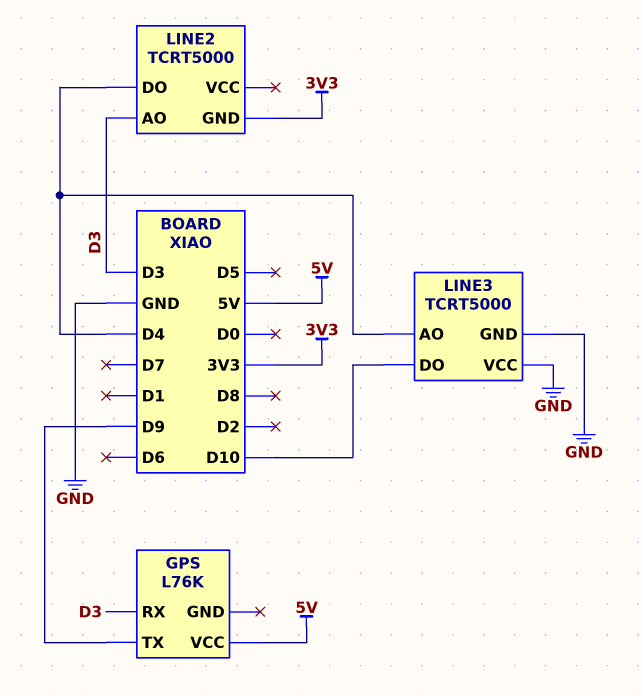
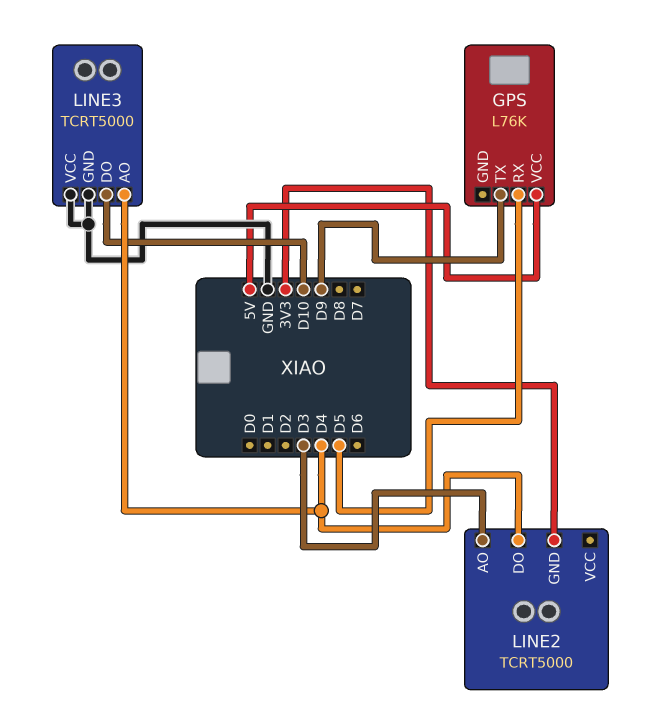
GPS pin RX: D3 -> D5

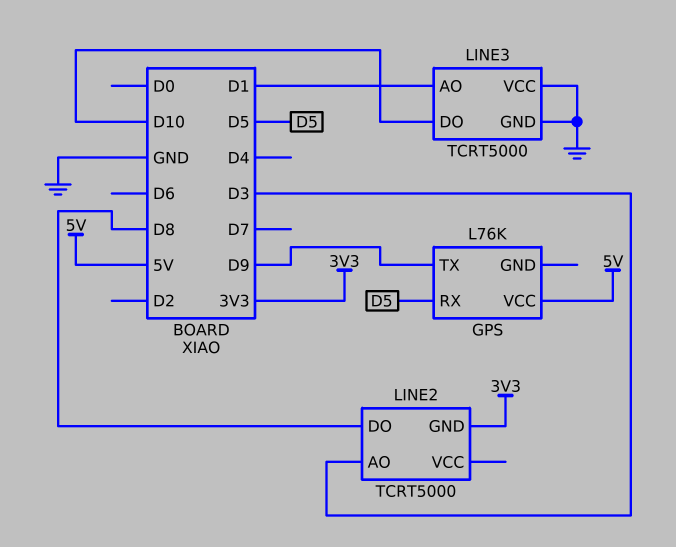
LINE2 pin DO: D4 -> D8
LINE3 pin AO: D4 -> D1

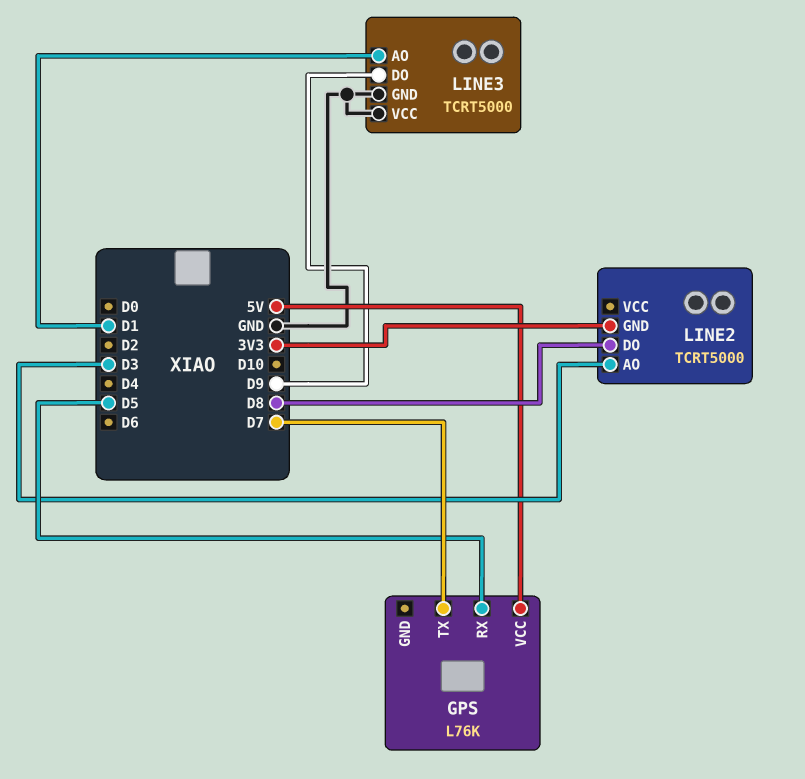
GPS pin TX: D9 -> D7
LINE3 pin DO: D10 -> D9

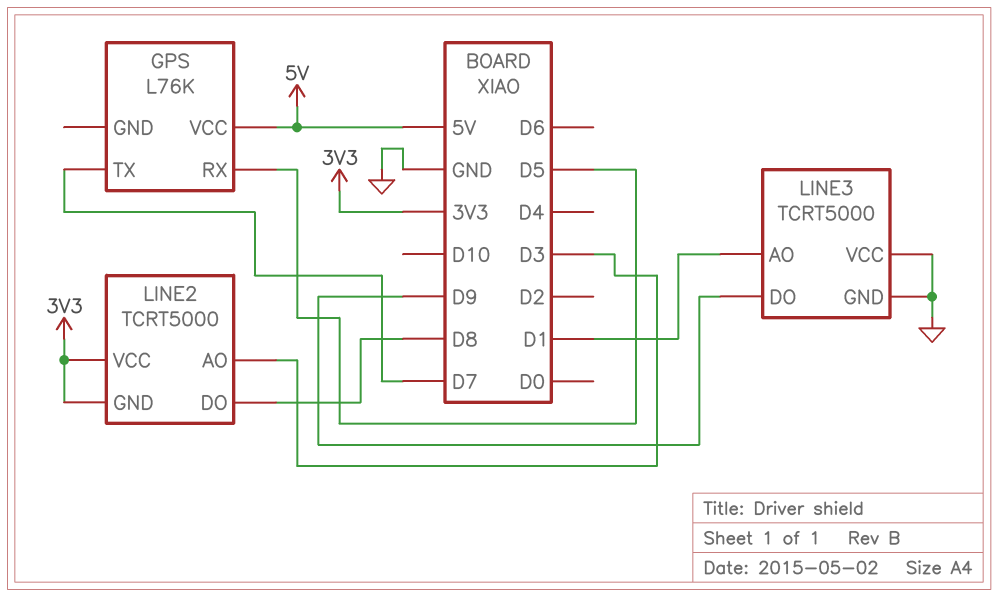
LINE2 pin VCC: none -> 3V3

